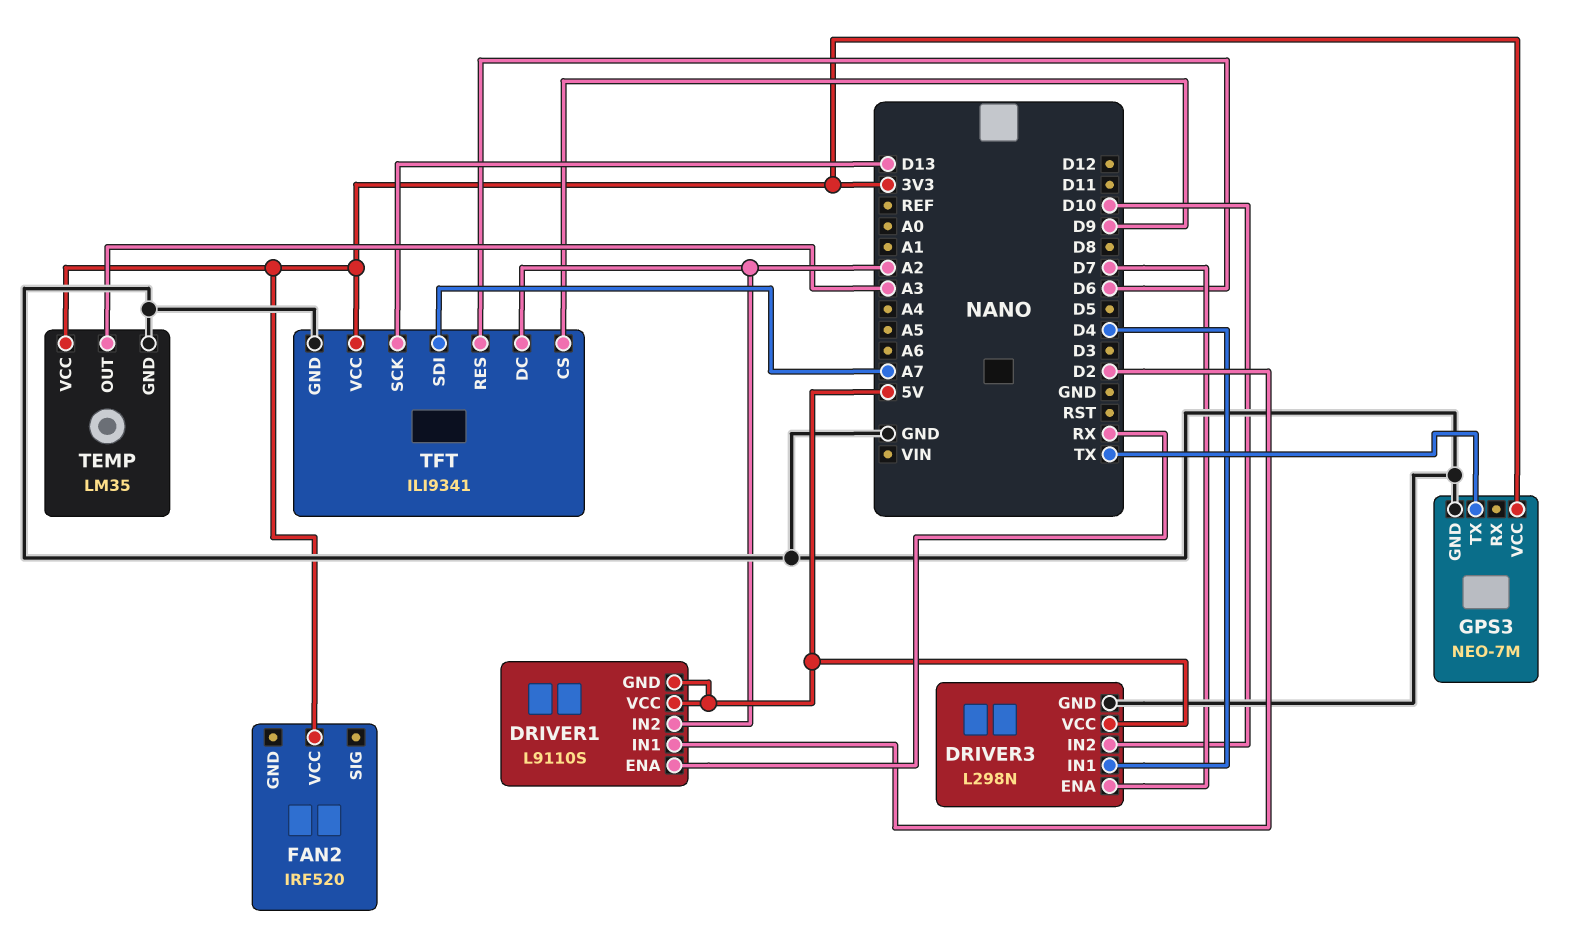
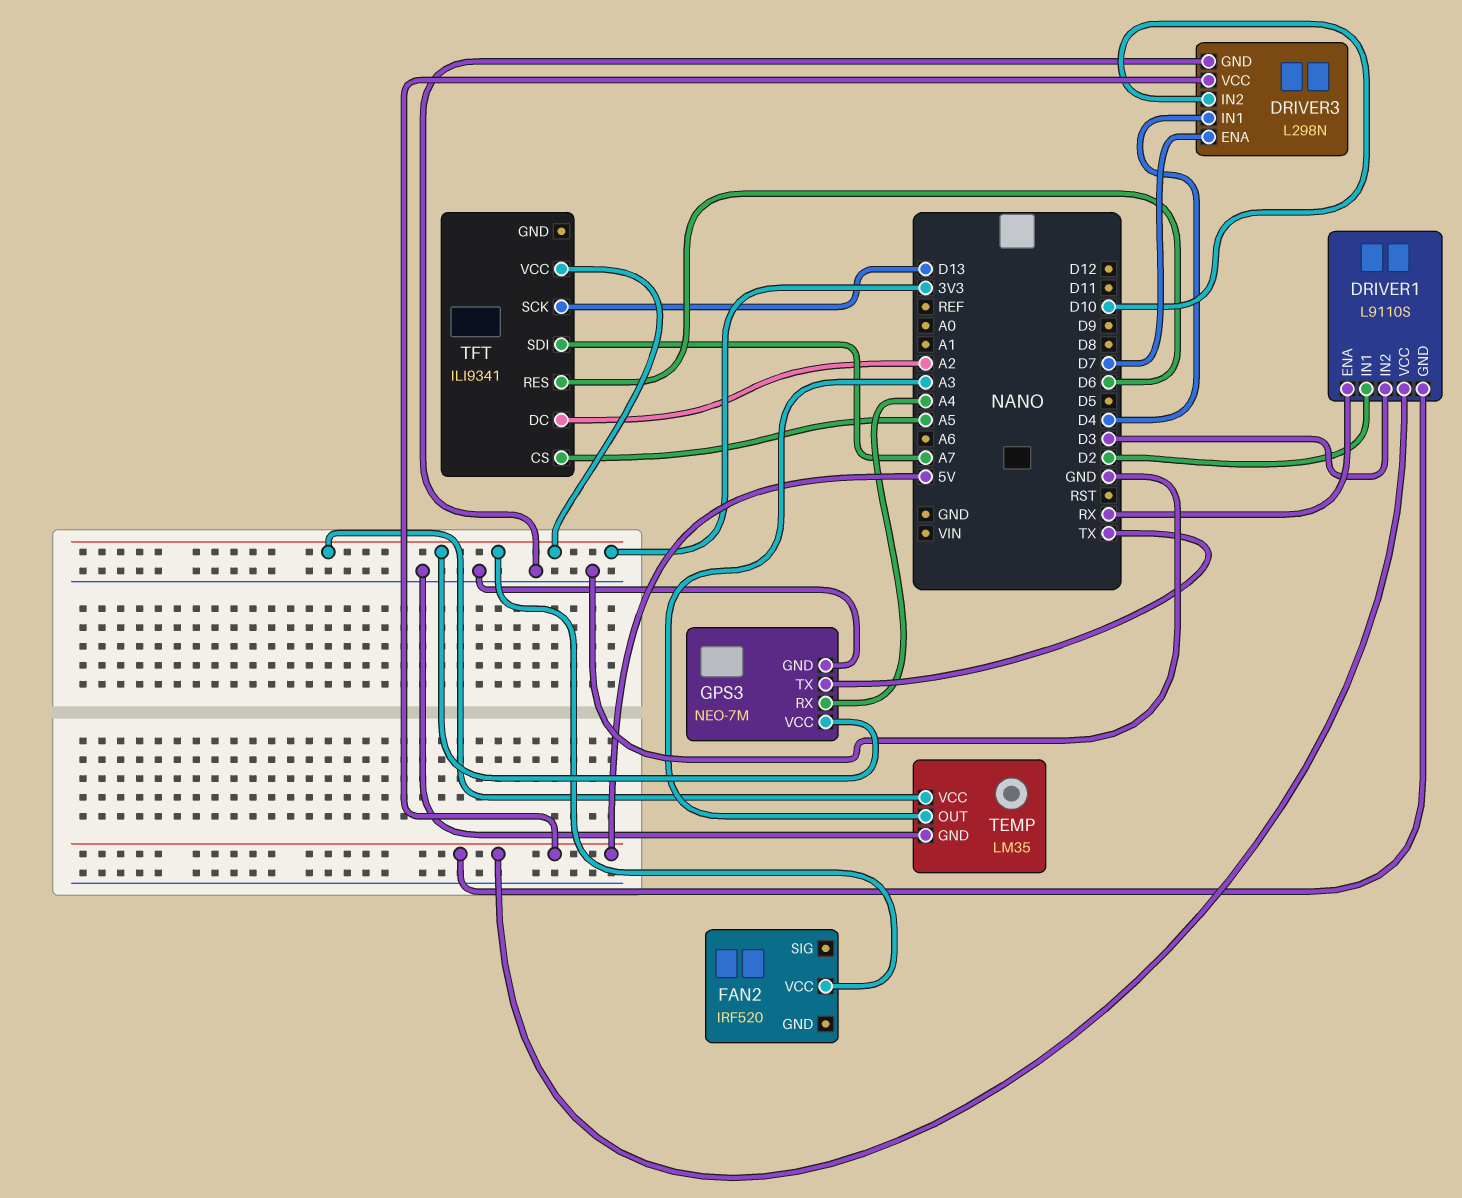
DRIVER1 pin IN2: A2 -> D3
GPS3 pin RX: none -> A4
TFT pin CS: D9 -> A5
TFT pin GND: GND -> none

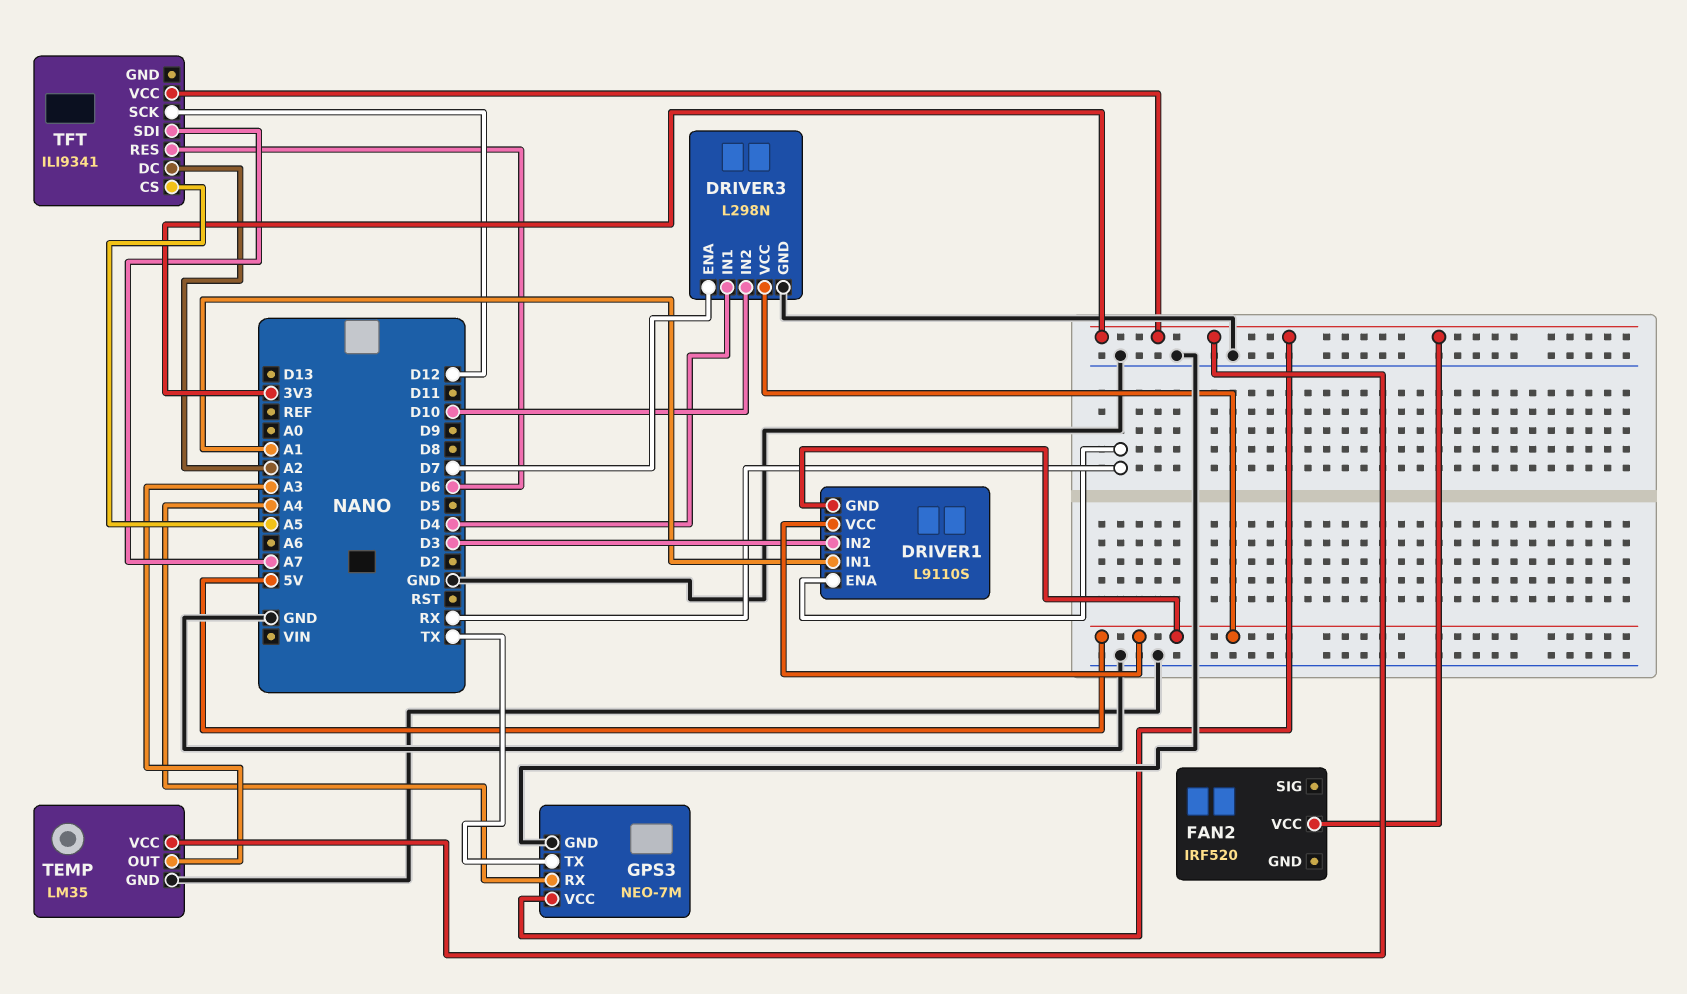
DRIVER1 pin IN1: D2 -> A1
TFT pin SCK: D13 -> D12

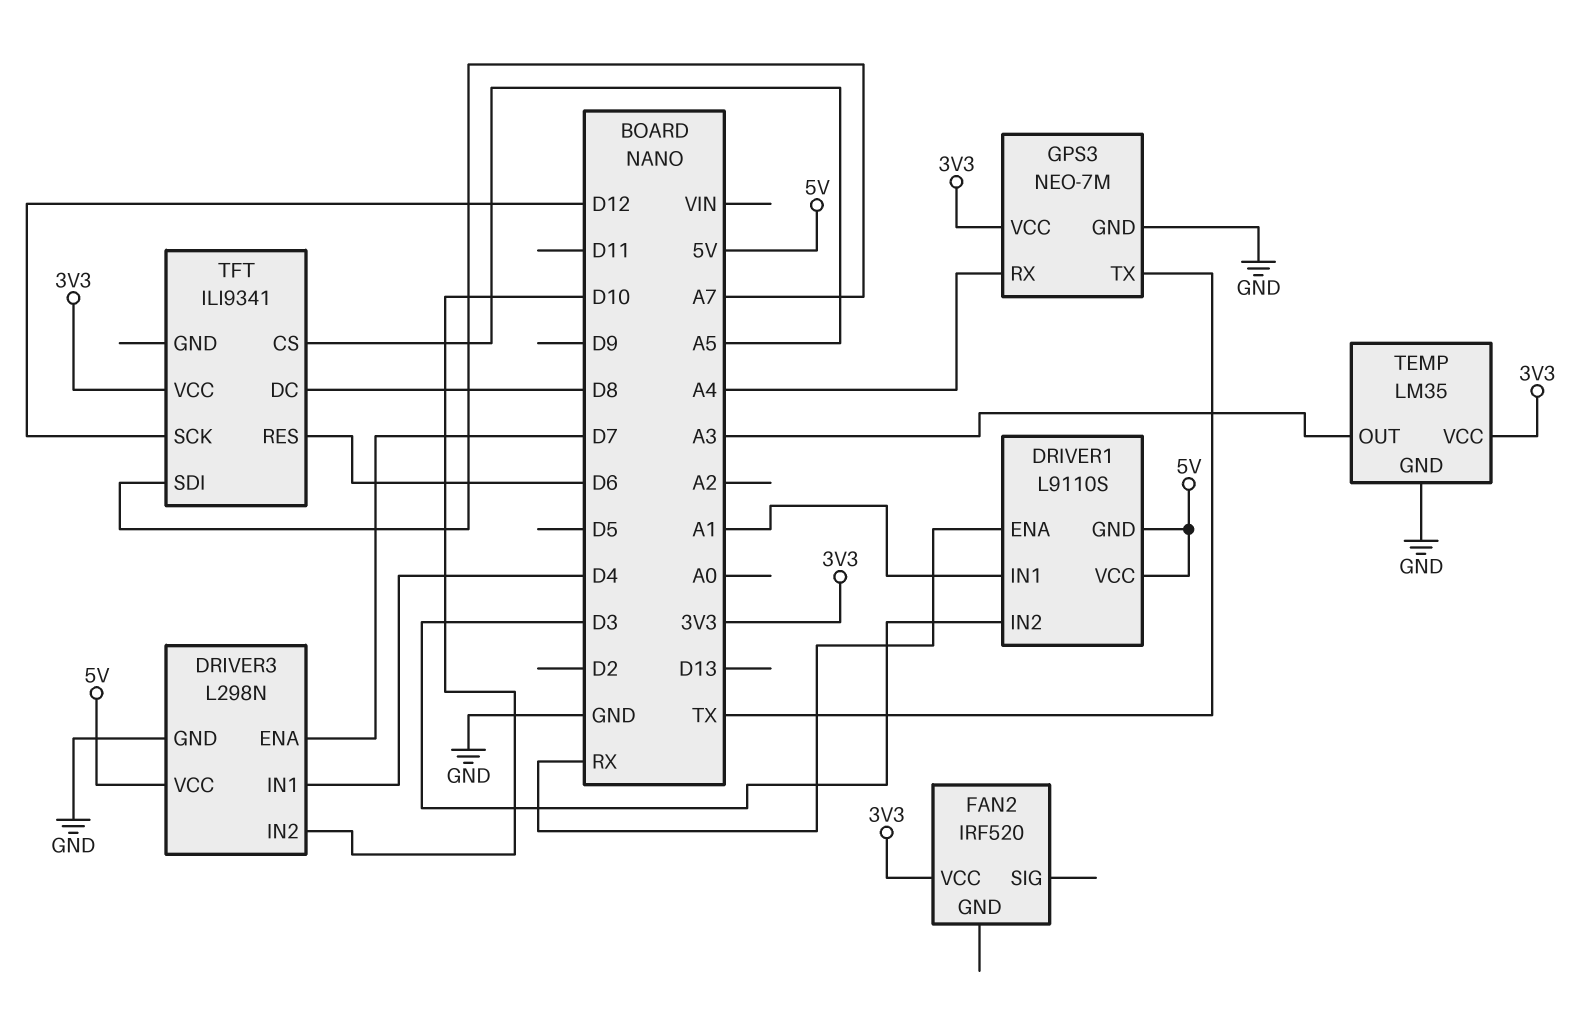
TFT pin DC: A2 -> D8

